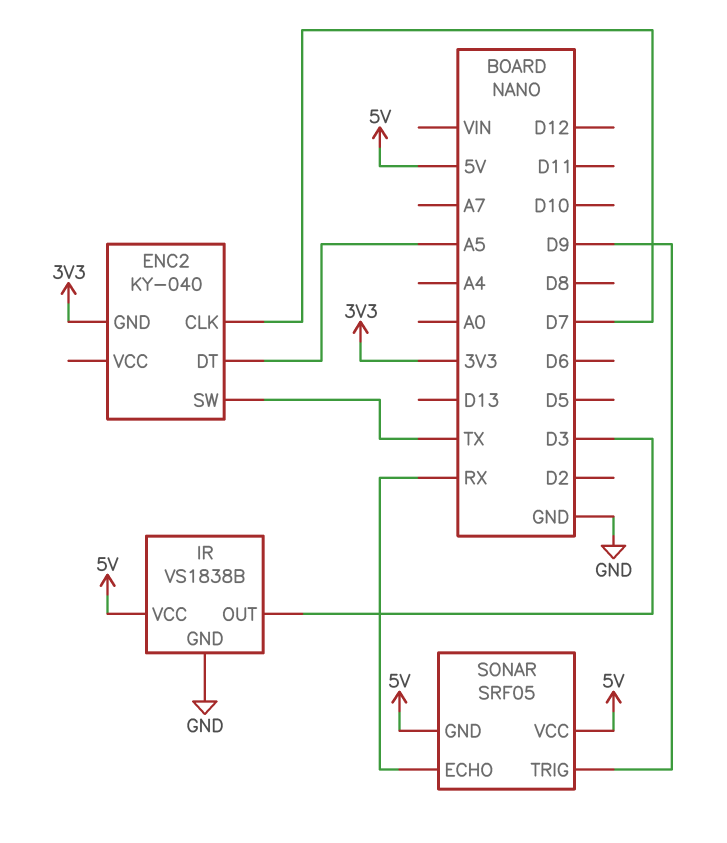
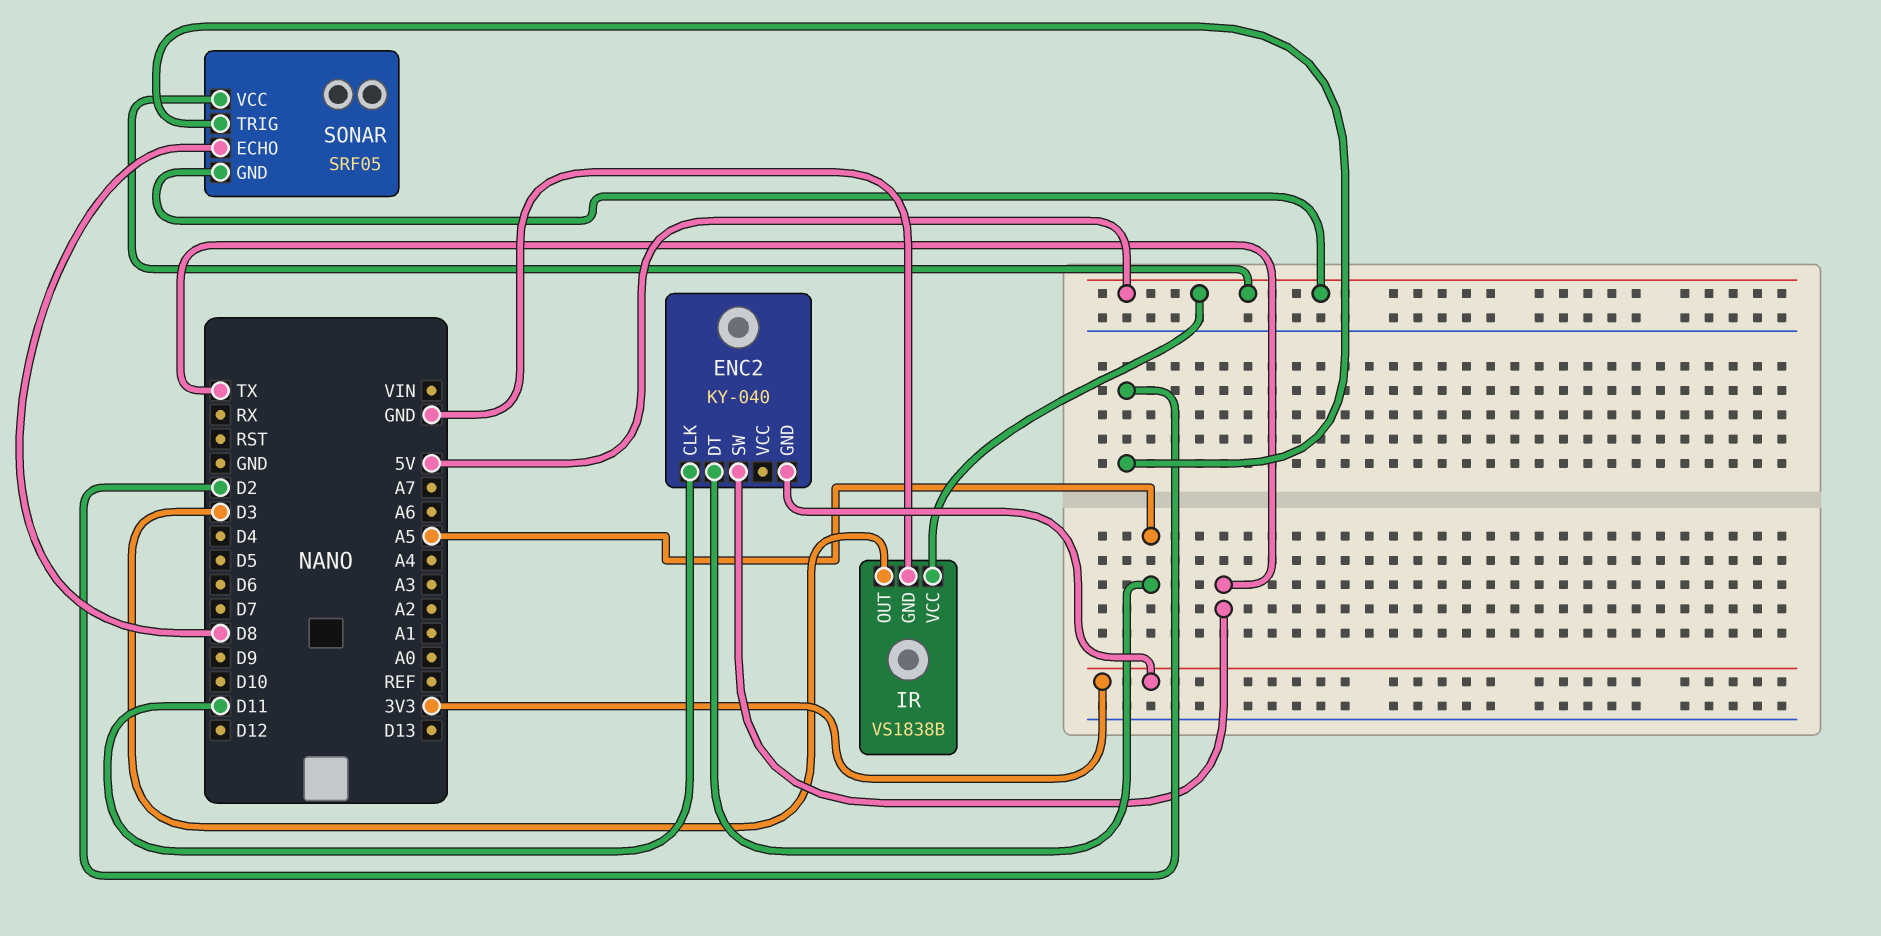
ENC2 pin CLK: D7 -> D11
SONAR pin ECHO: RX -> D8
SONAR pin TRIG: D9 -> D2

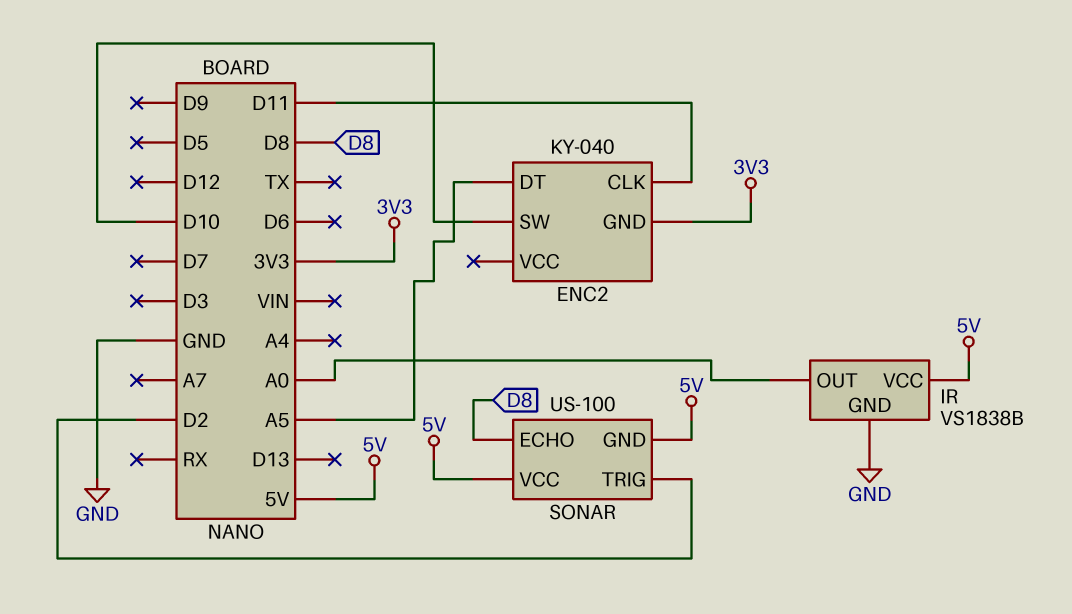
ENC2 pin SW: TX -> D10
IR pin OUT: D3 -> A0
SONAR: SRF05 -> US-100

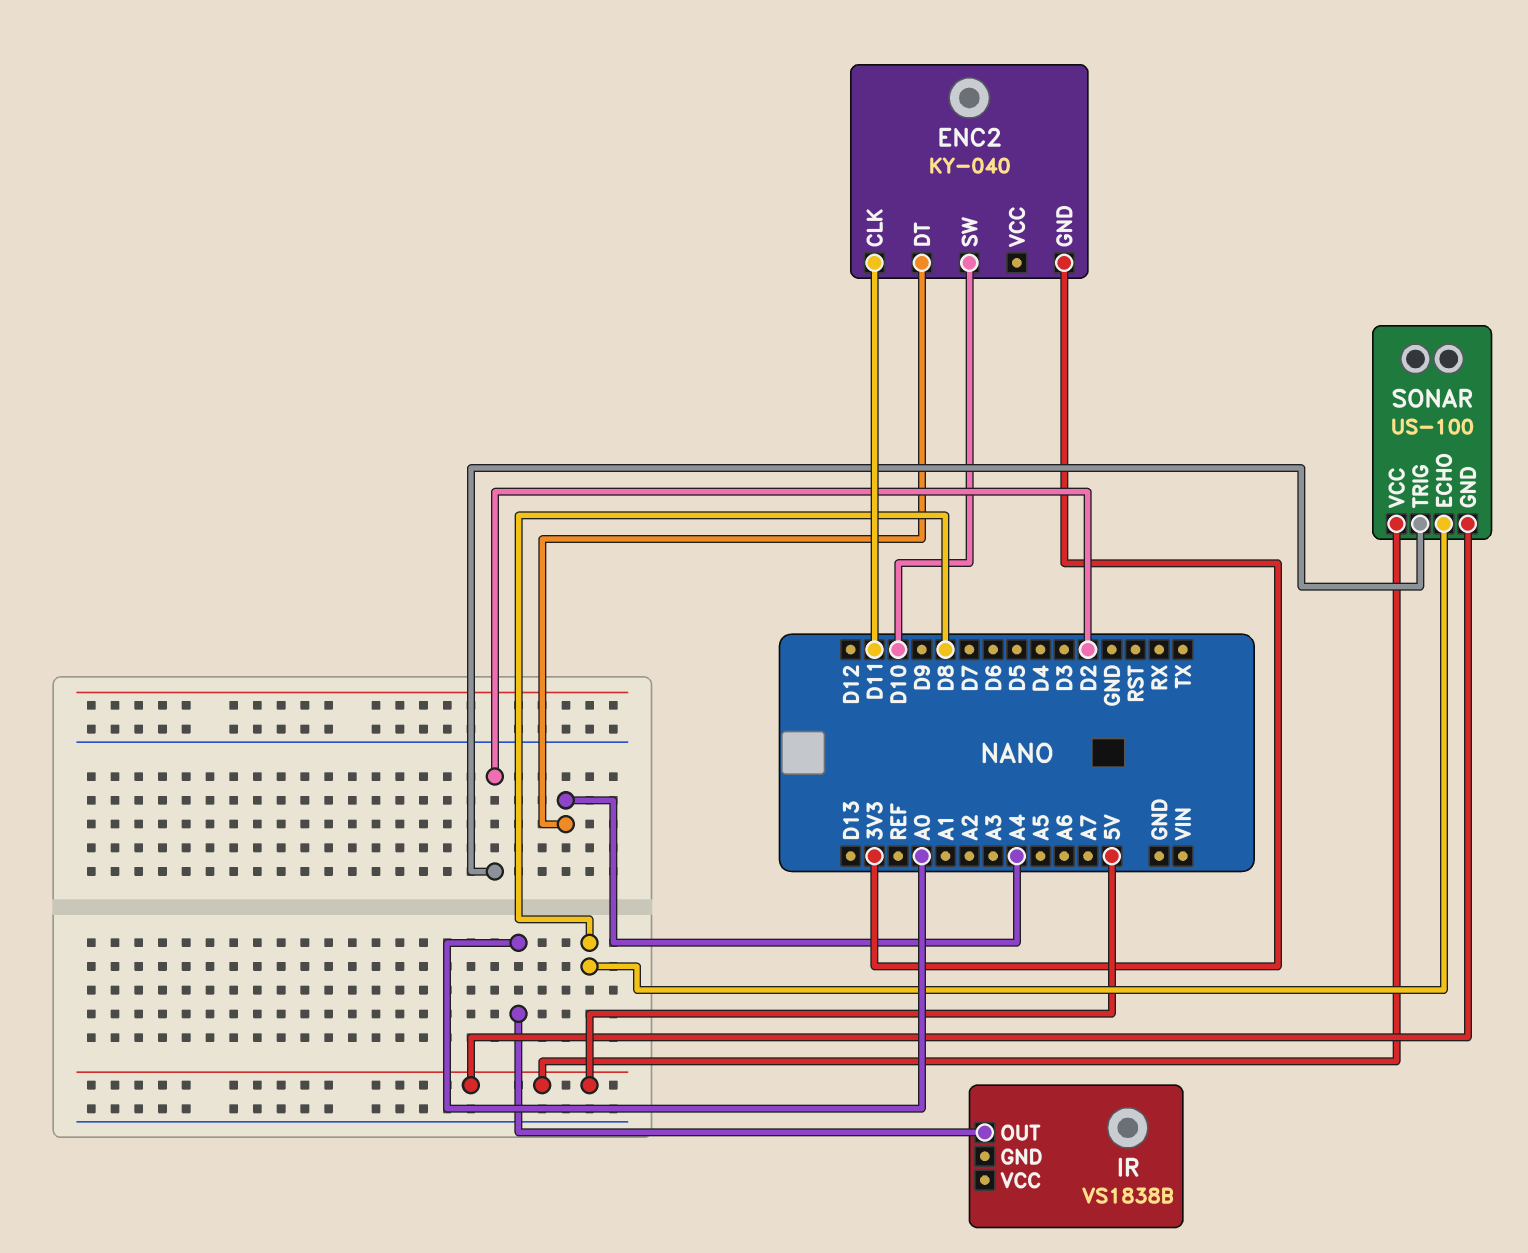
ENC2 pin DT: A5 -> A4
IR pin GND: GND -> none
IR pin VCC: 5V -> none

